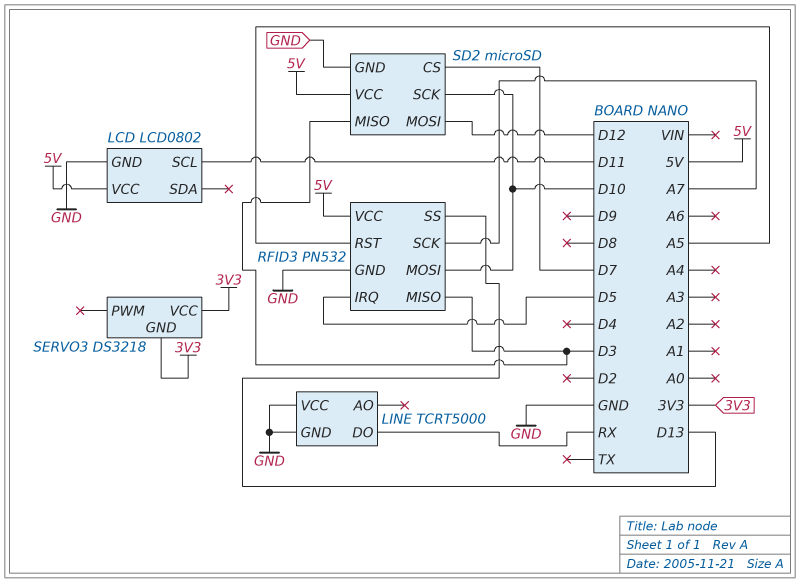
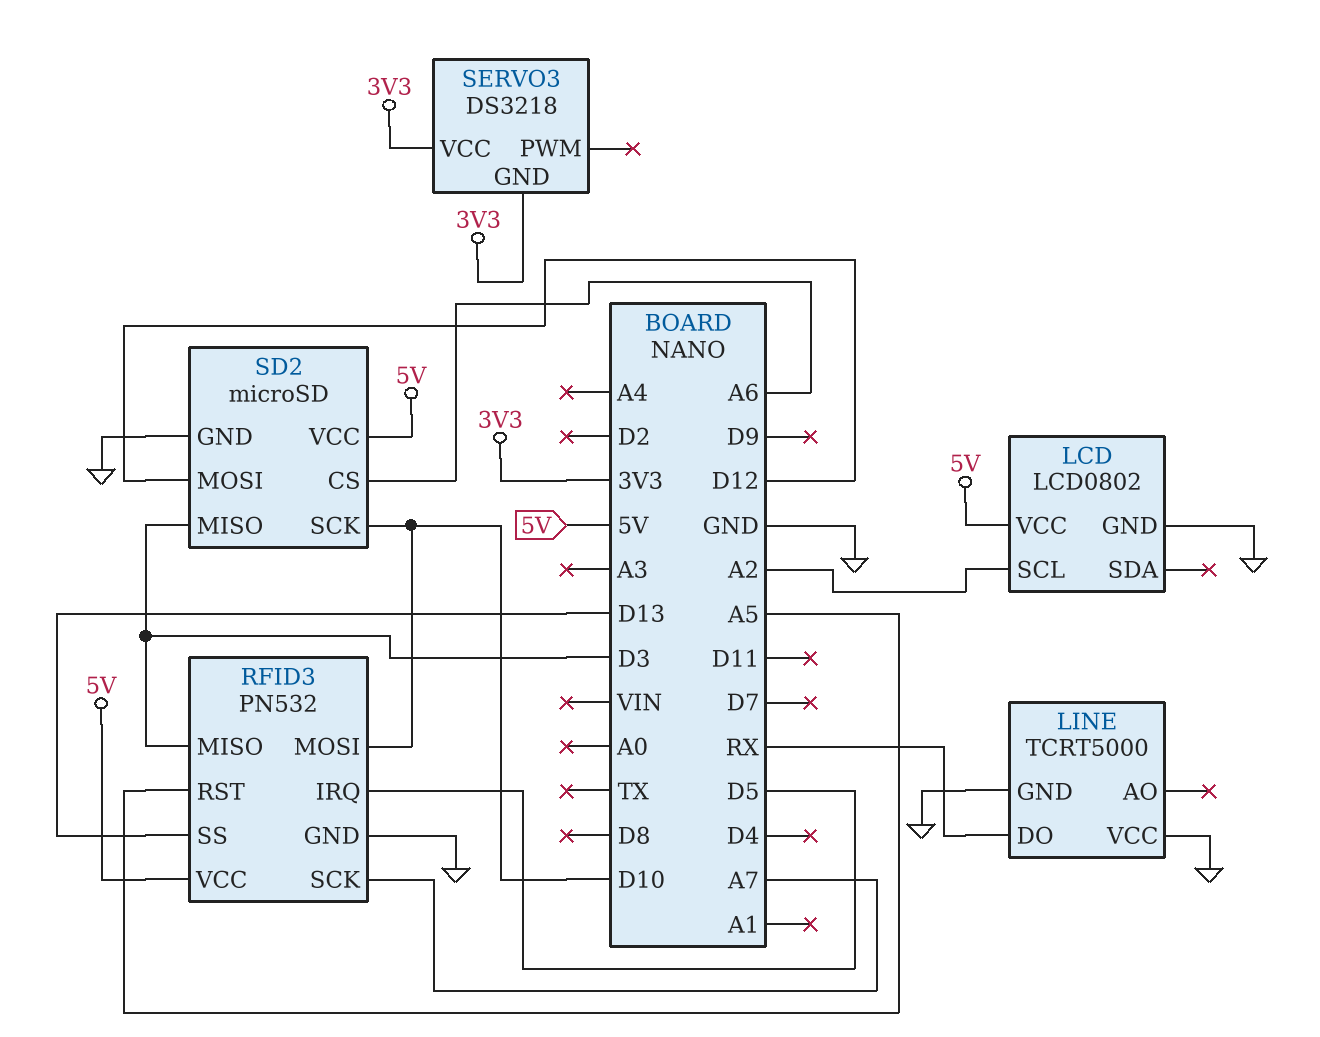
LCD pin SCL: D11 -> A2
SD2 pin CS: D7 -> A6

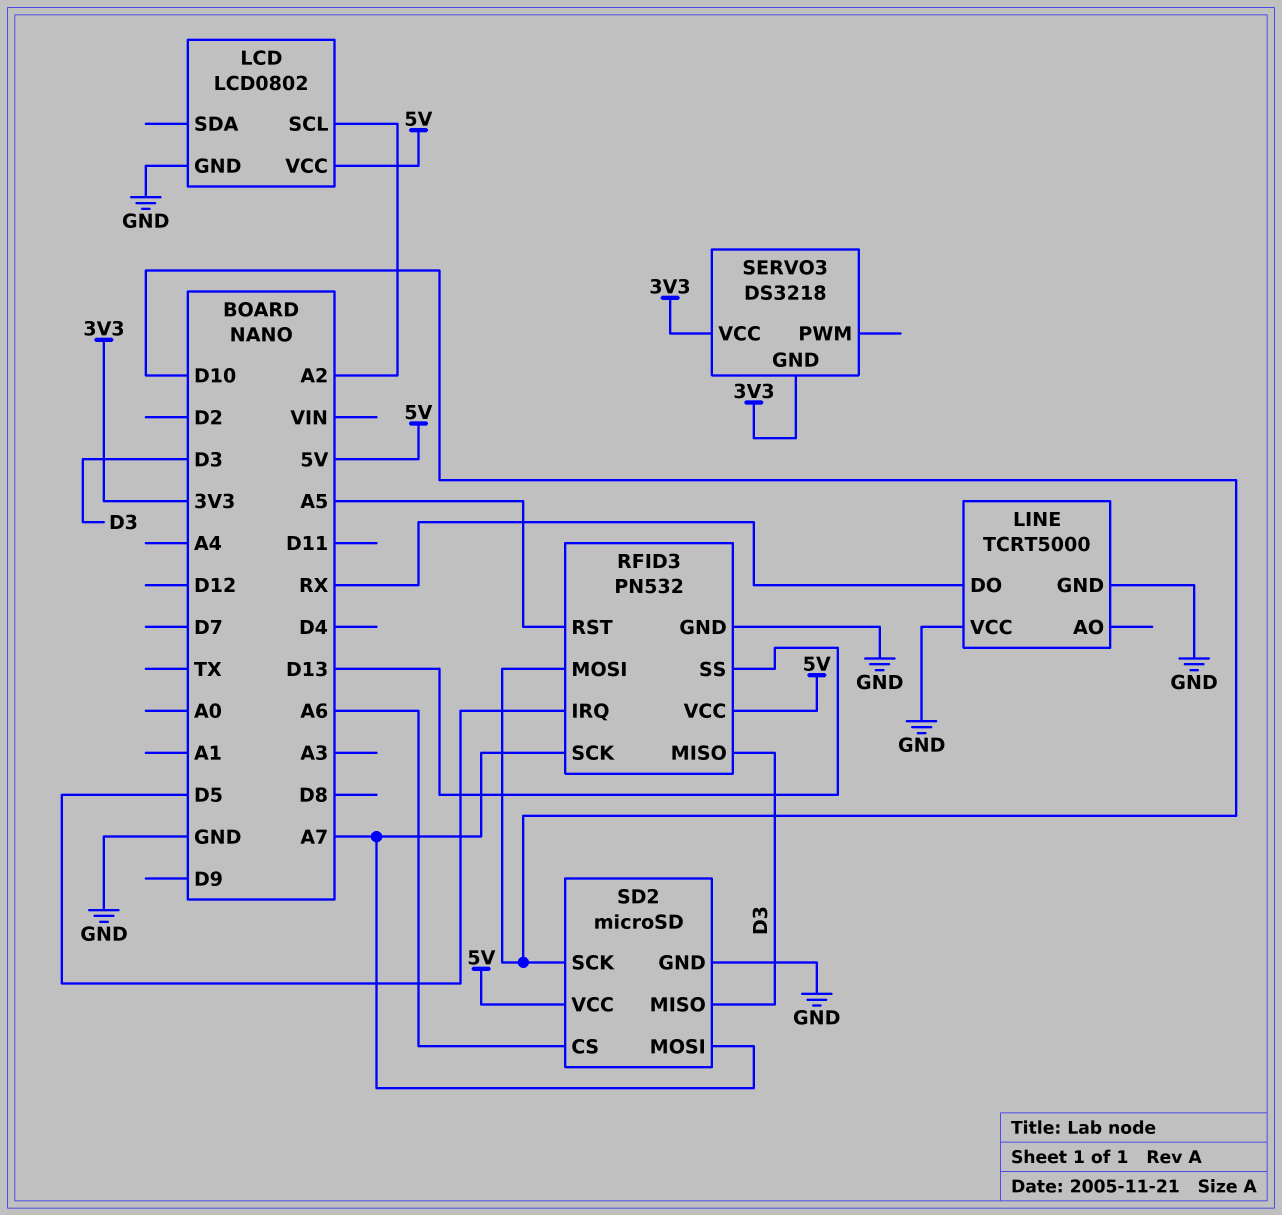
SD2 pin MOSI: D12 -> A7

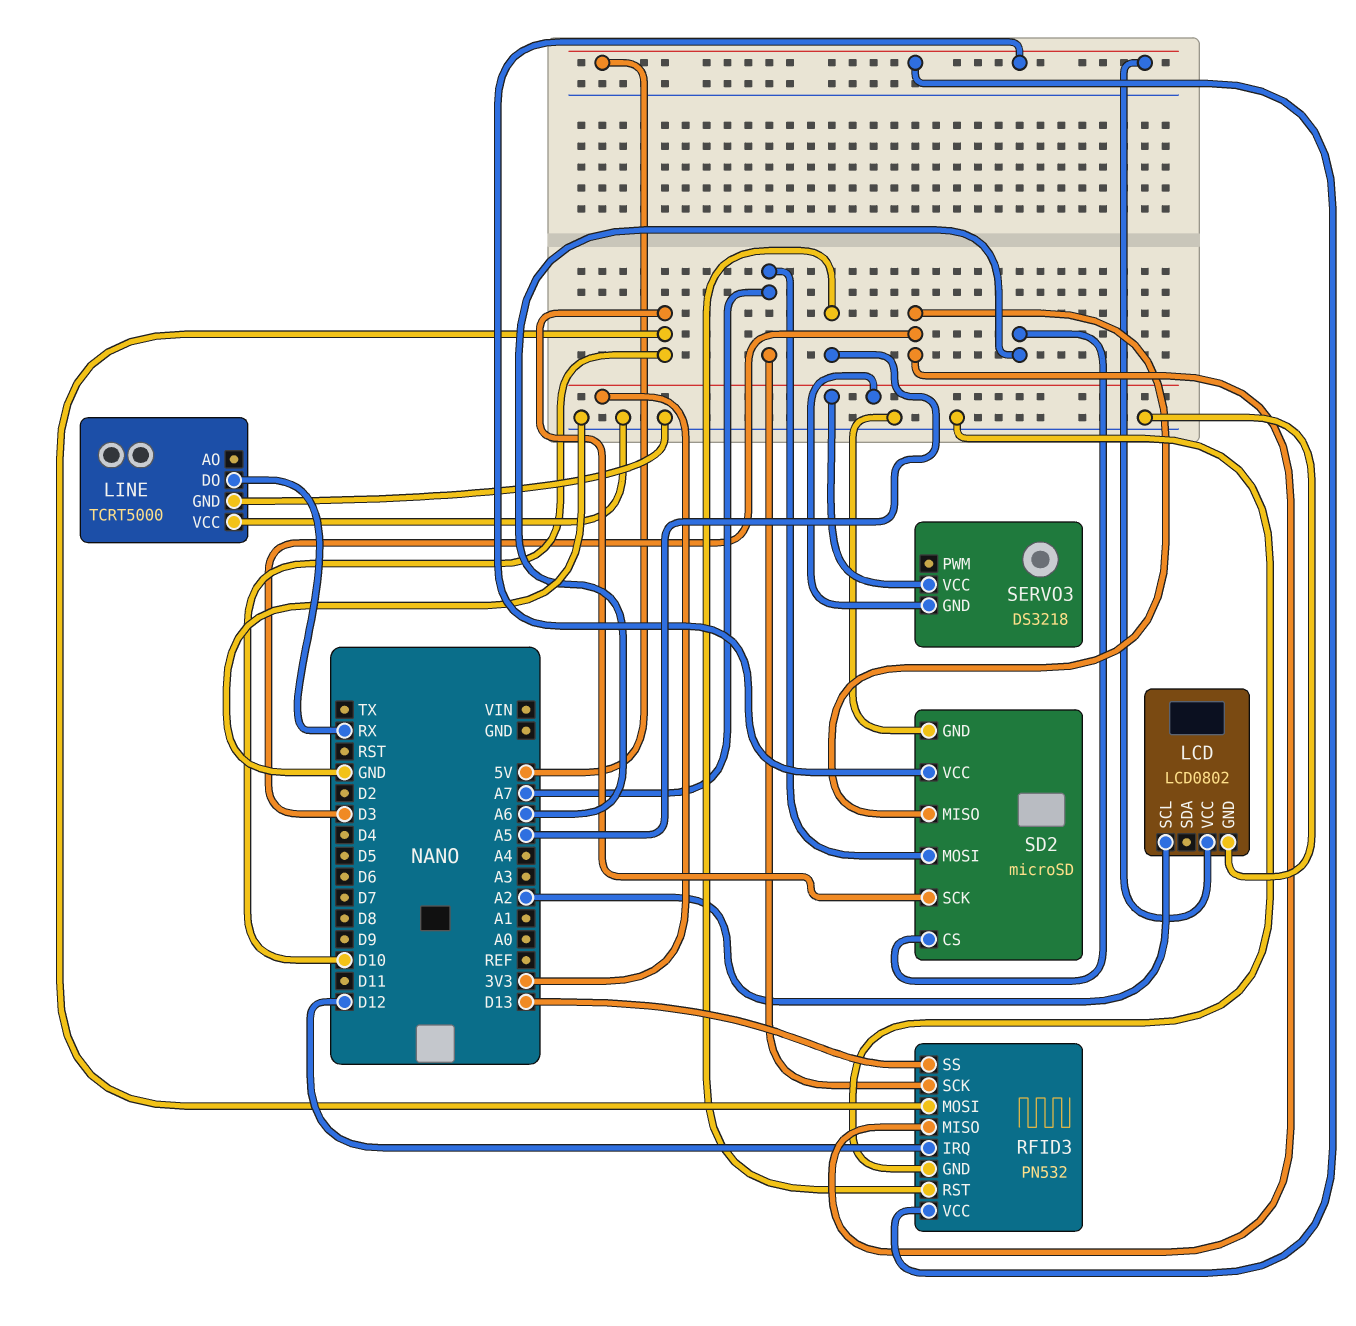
RFID3 pin IRQ: D5 -> D12

